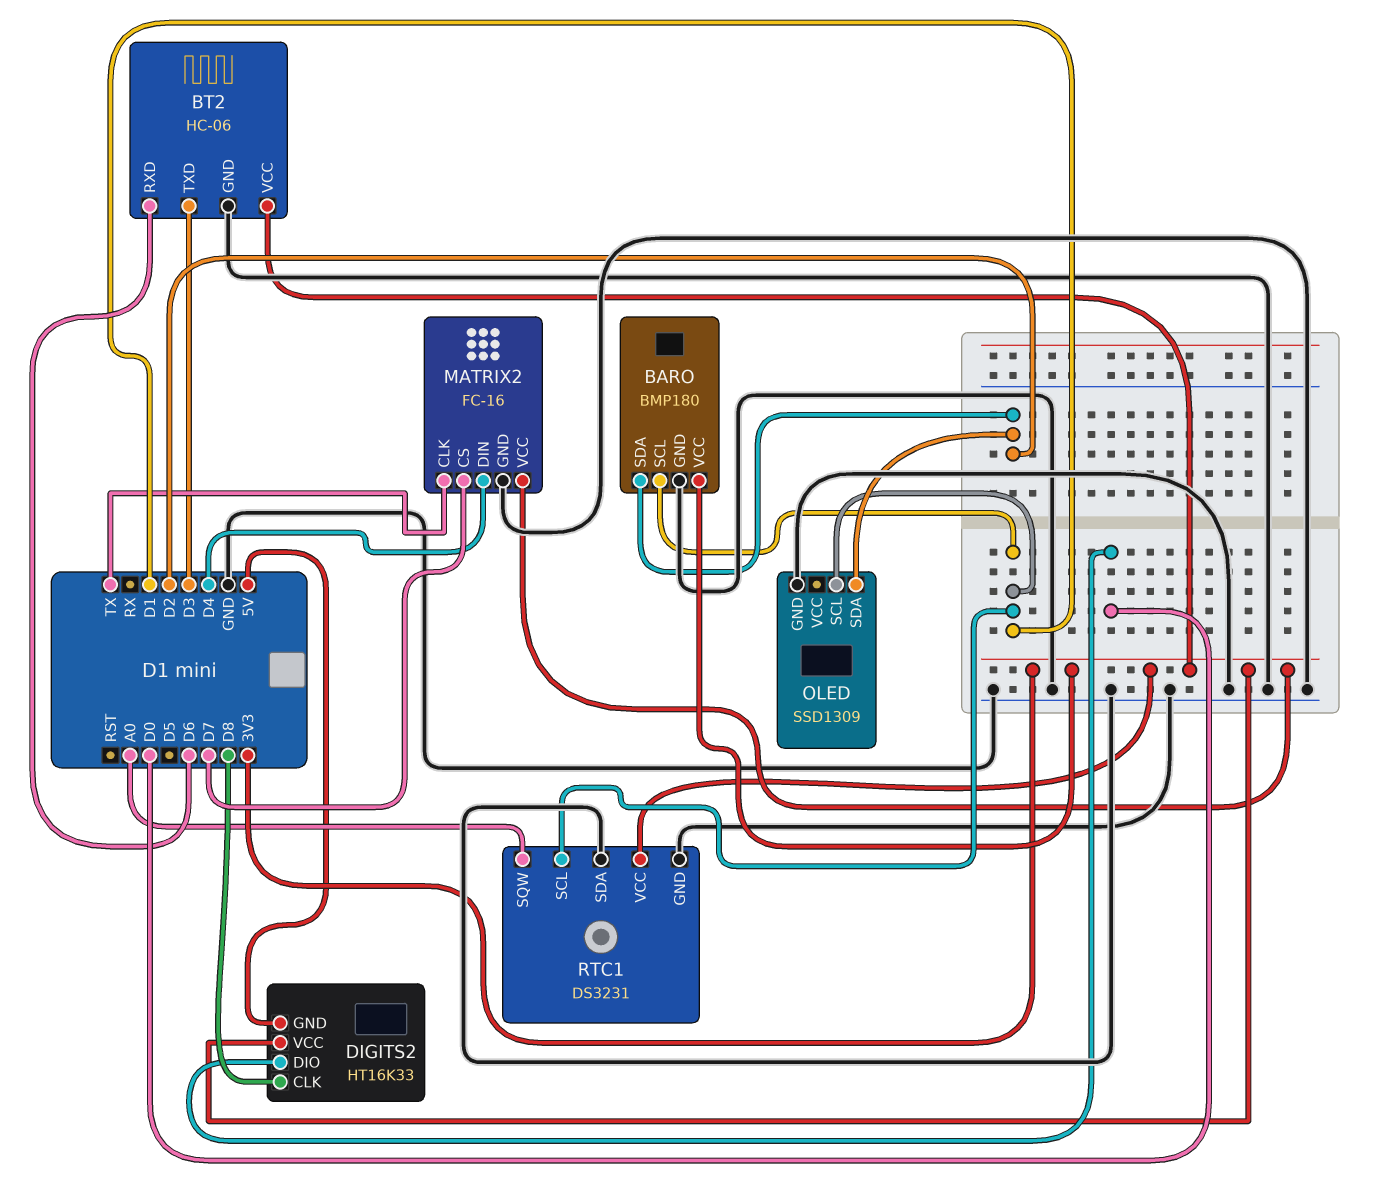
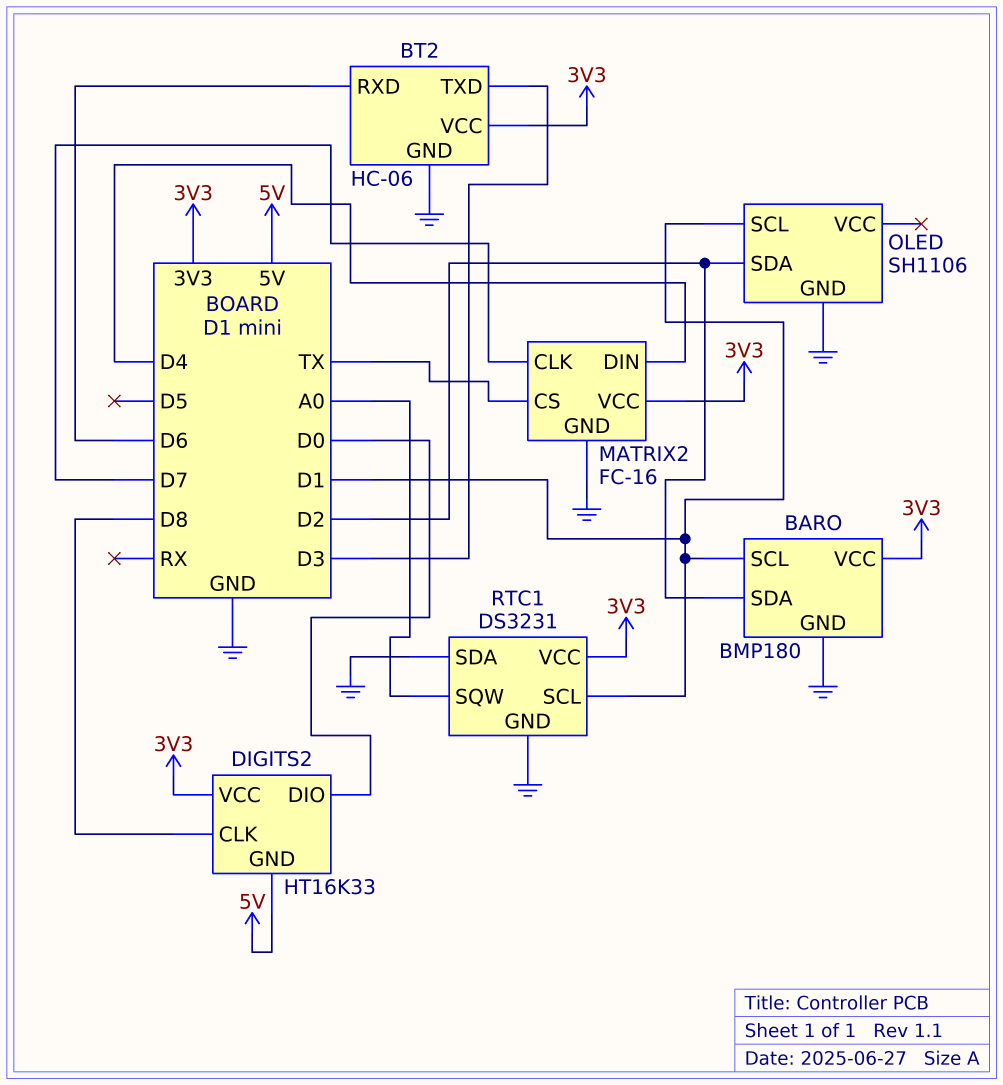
MATRIX2 pin CLK: TX -> D7
MATRIX2 pin CS: D7 -> TX
OLED: SSD1309 -> SH1106

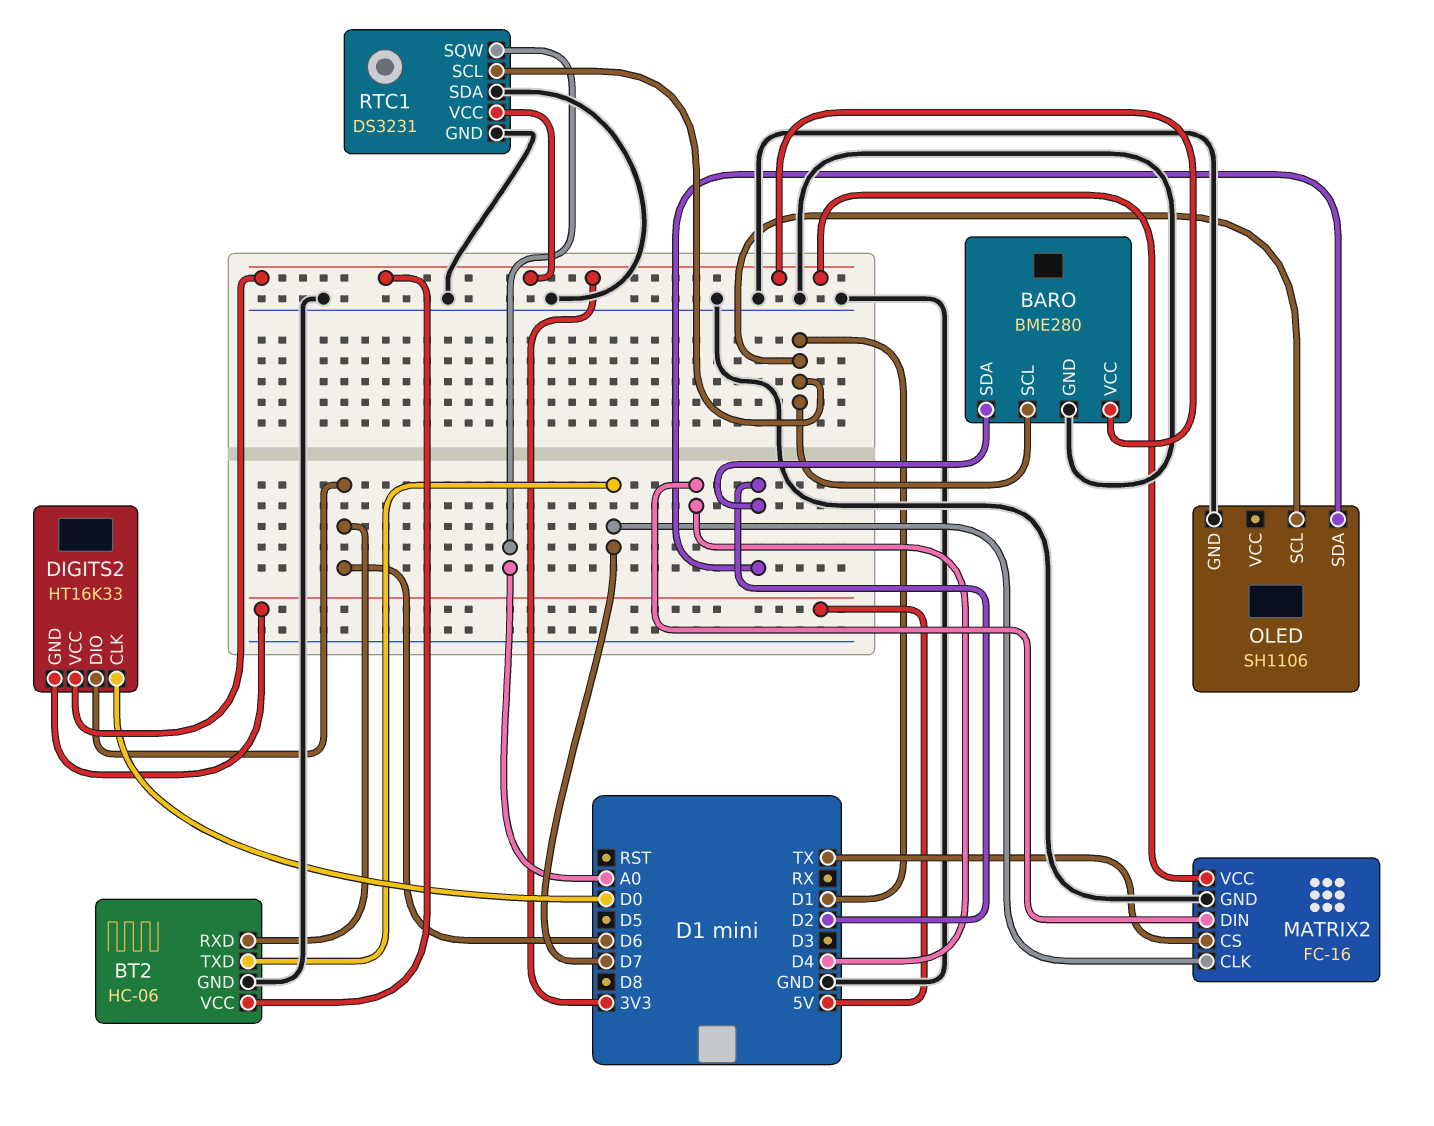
BARO: BMP180 -> BME280
BT2 pin TXD: D3 -> D7
DIGITS2 pin CLK: D8 -> D0
DIGITS2 pin DIO: D0 -> D6

